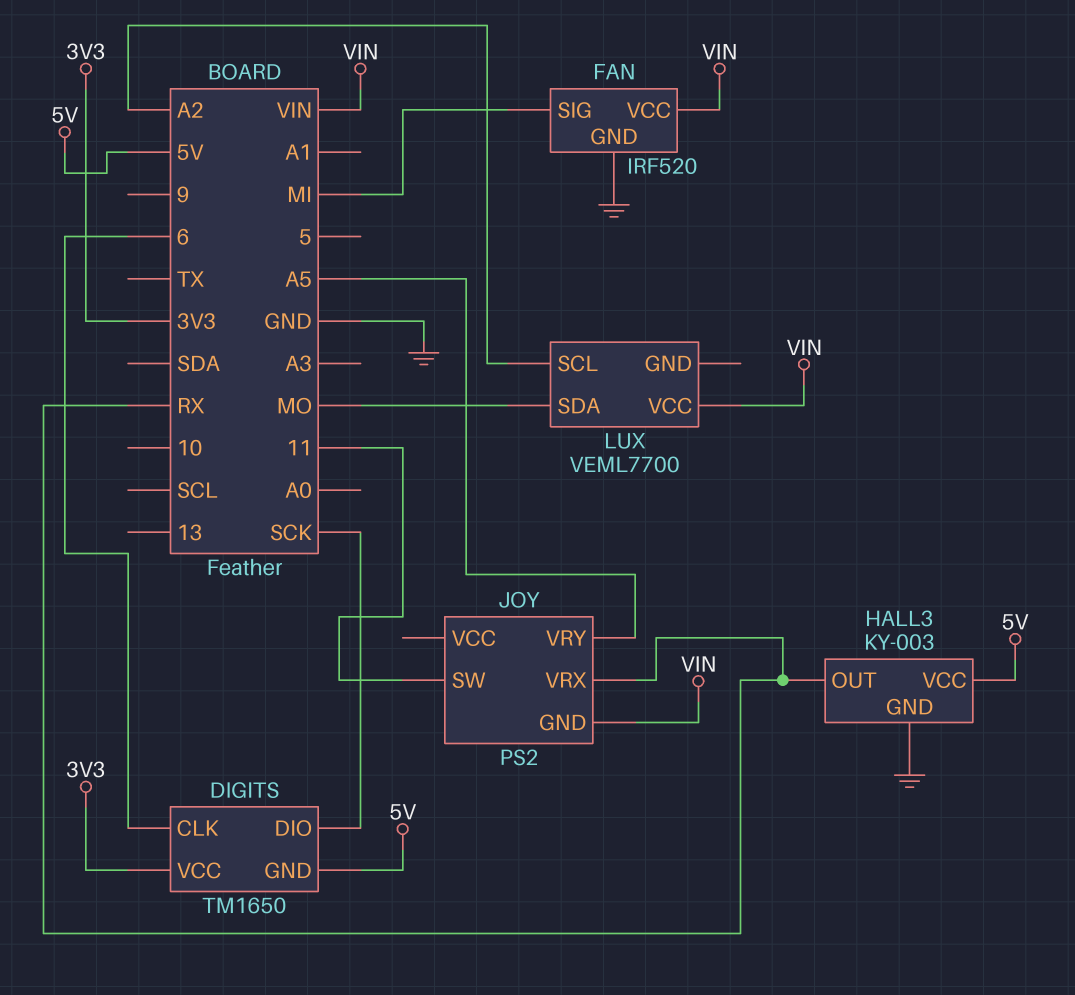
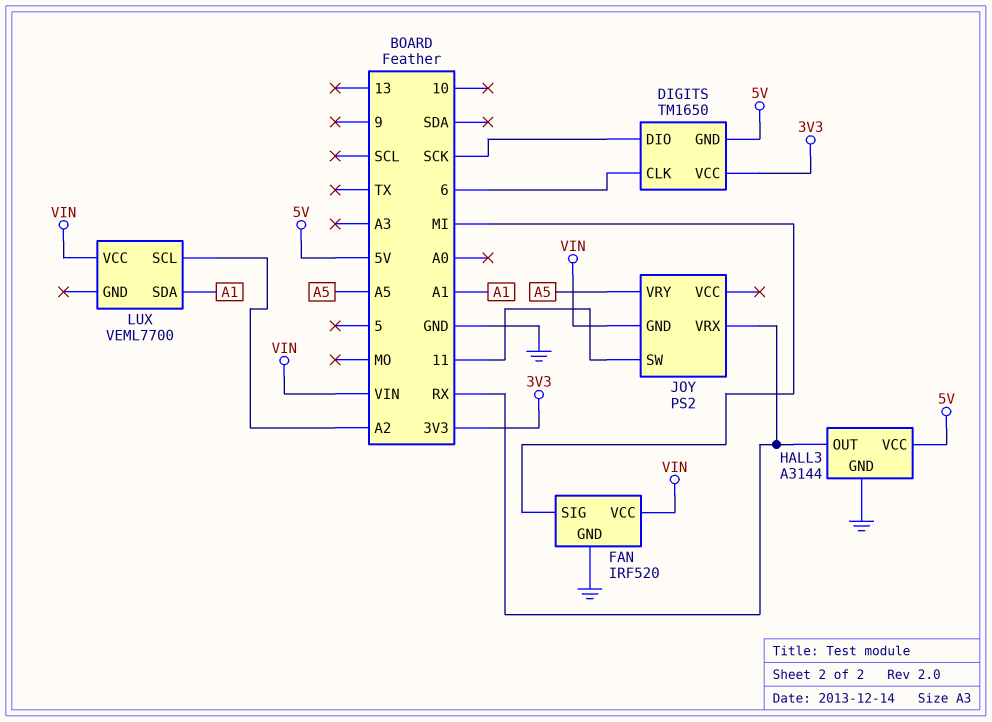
HALL3: KY-003 -> A3144
LUX pin SDA: MO -> A1

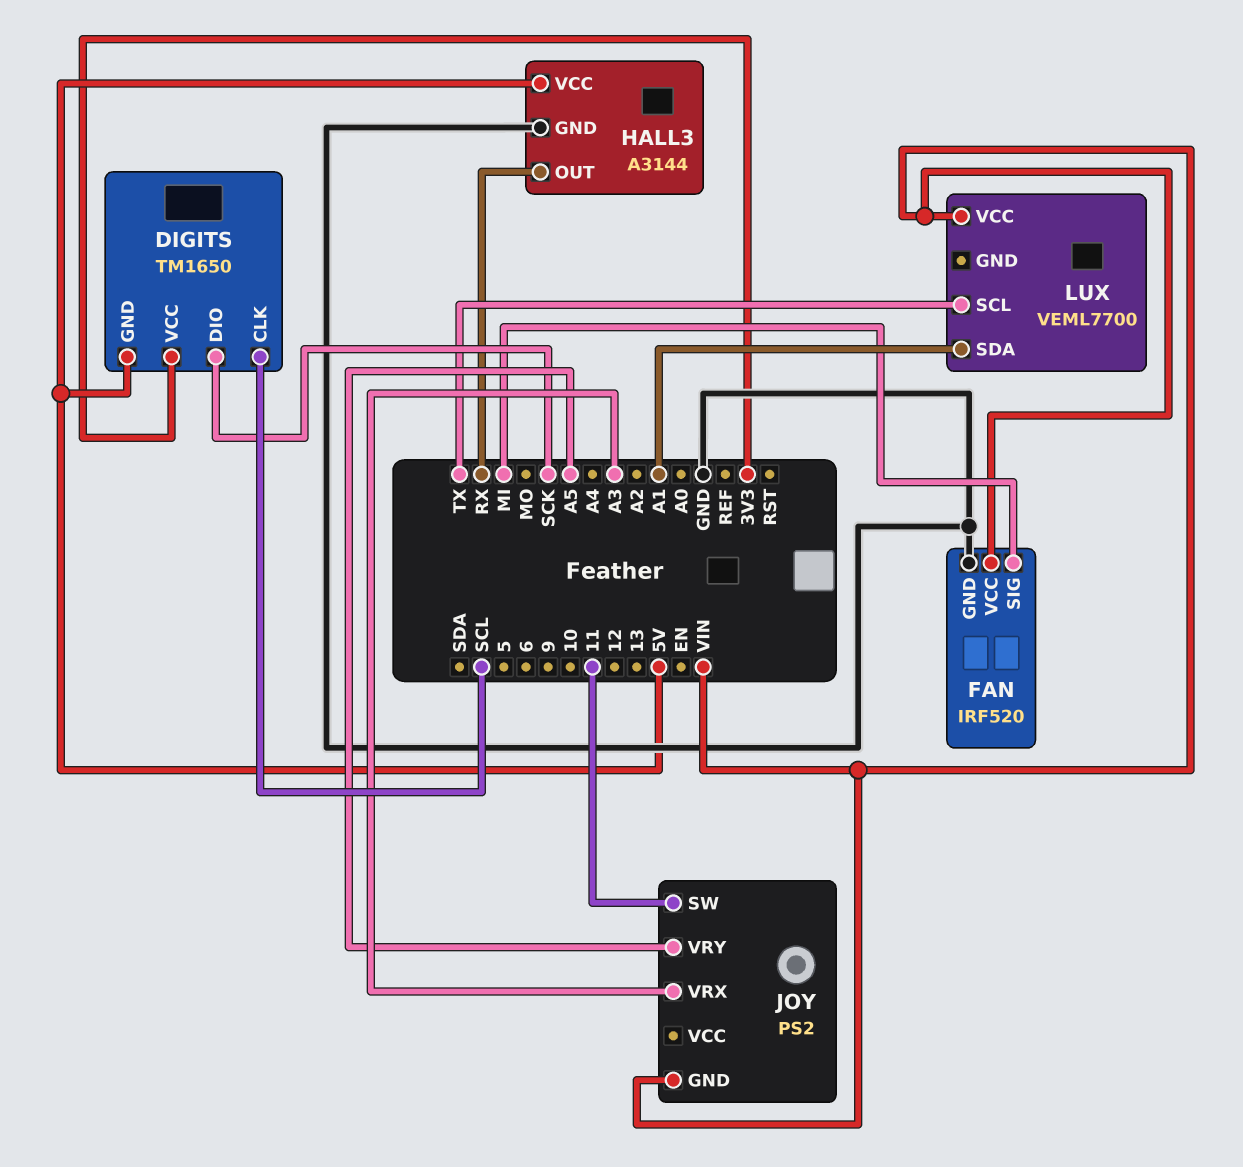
DIGITS pin CLK: 6 -> SCL
JOY pin VRX: RX -> A3
LUX pin SCL: A2 -> TX

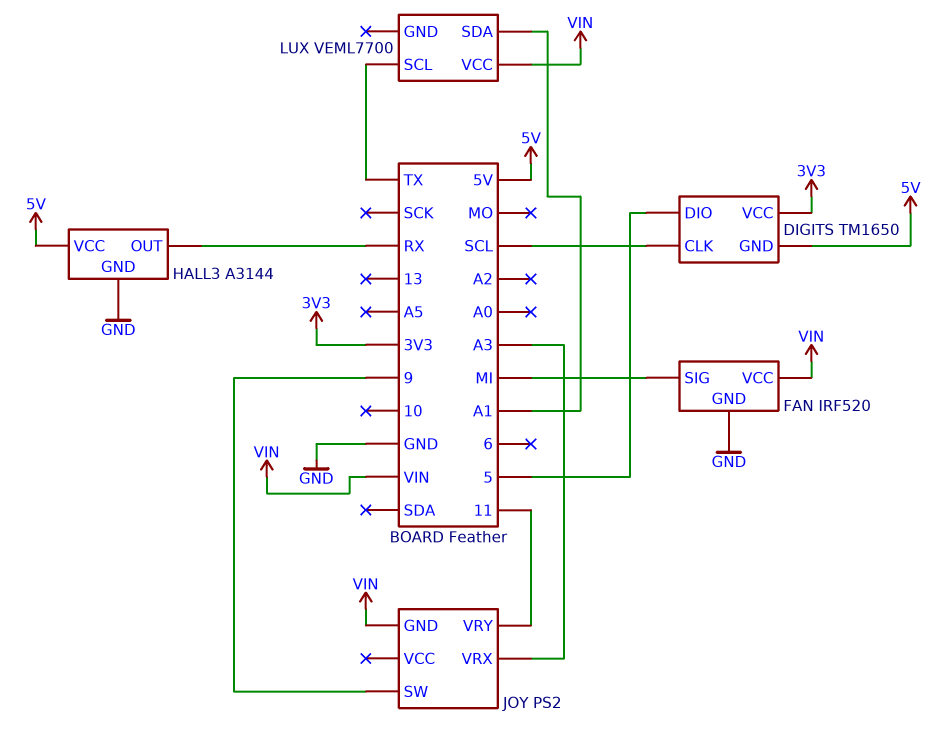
DIGITS pin DIO: SCK -> 5
JOY pin SW: 11 -> 9
JOY pin VRY: A5 -> 11

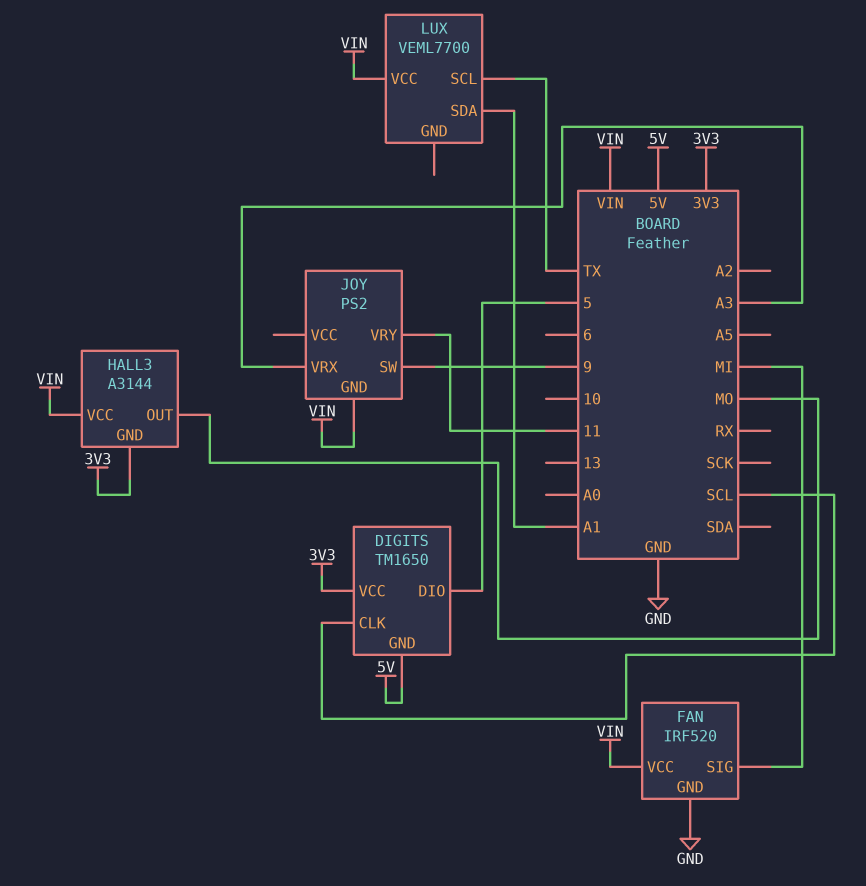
HALL3 pin GND: GND -> 3V3
HALL3 pin OUT: RX -> MO
HALL3 pin VCC: 5V -> VIN

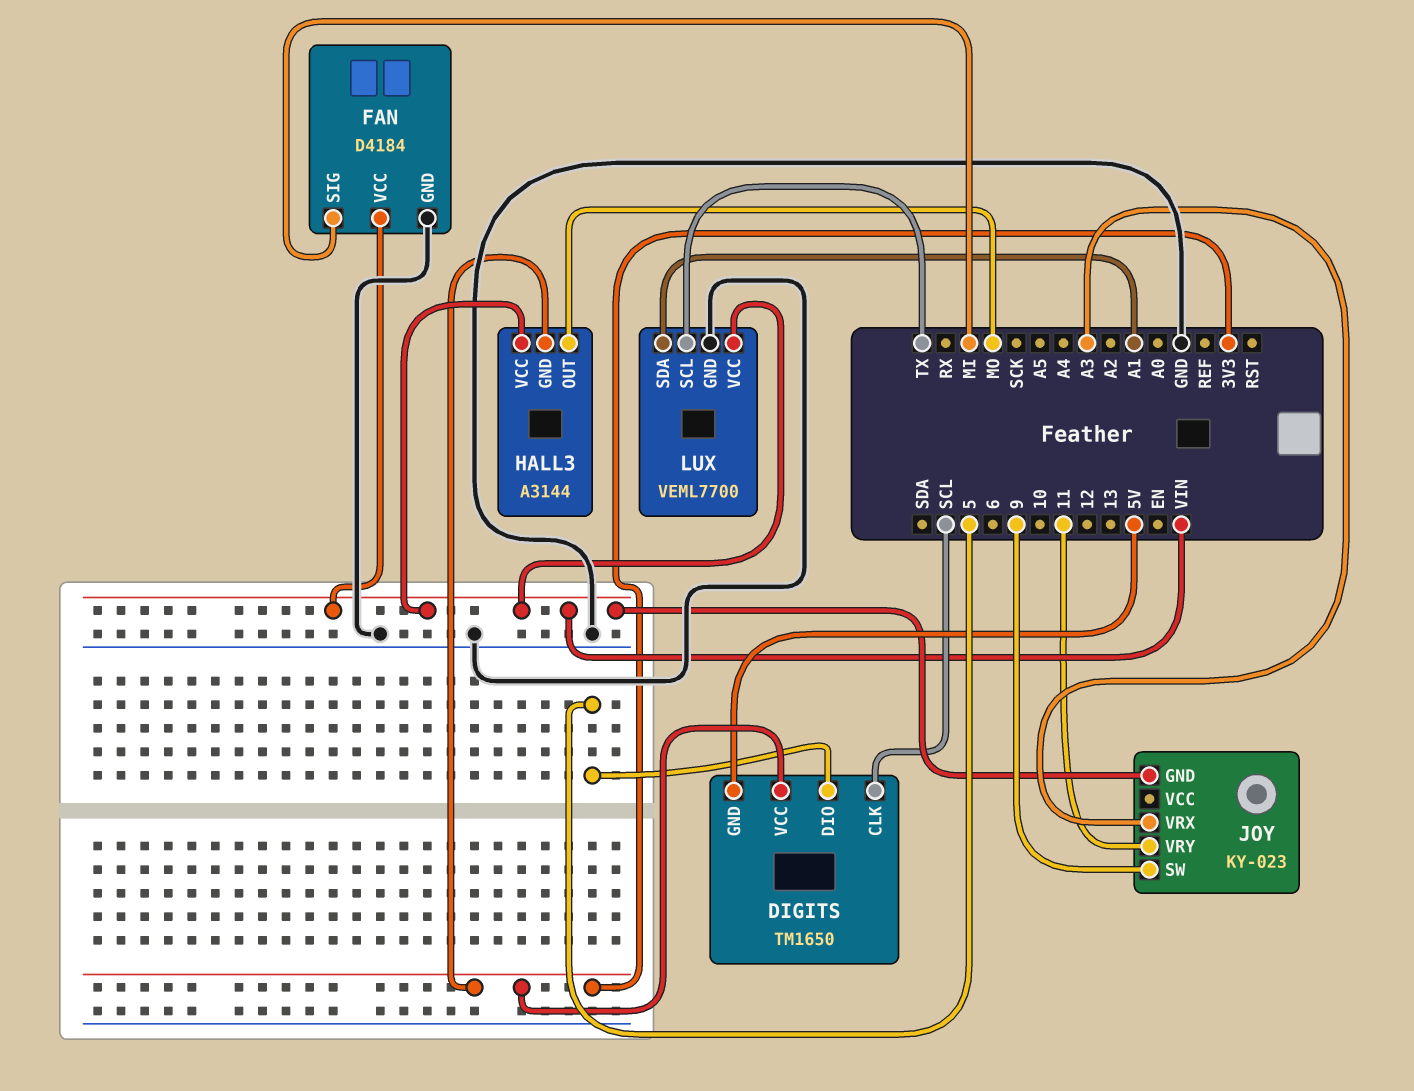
FAN: IRF520 -> D4184
JOY: PS2 -> KY-023
LUX pin GND: none -> GND

